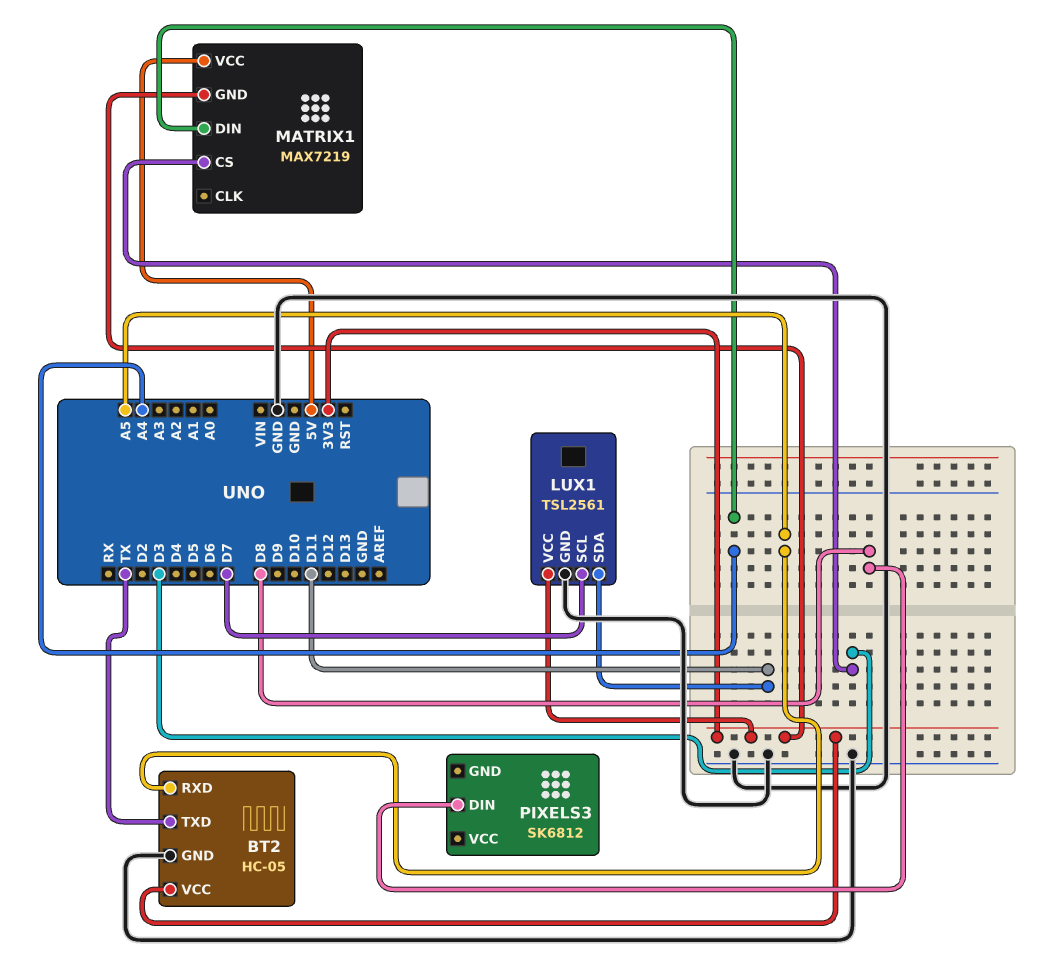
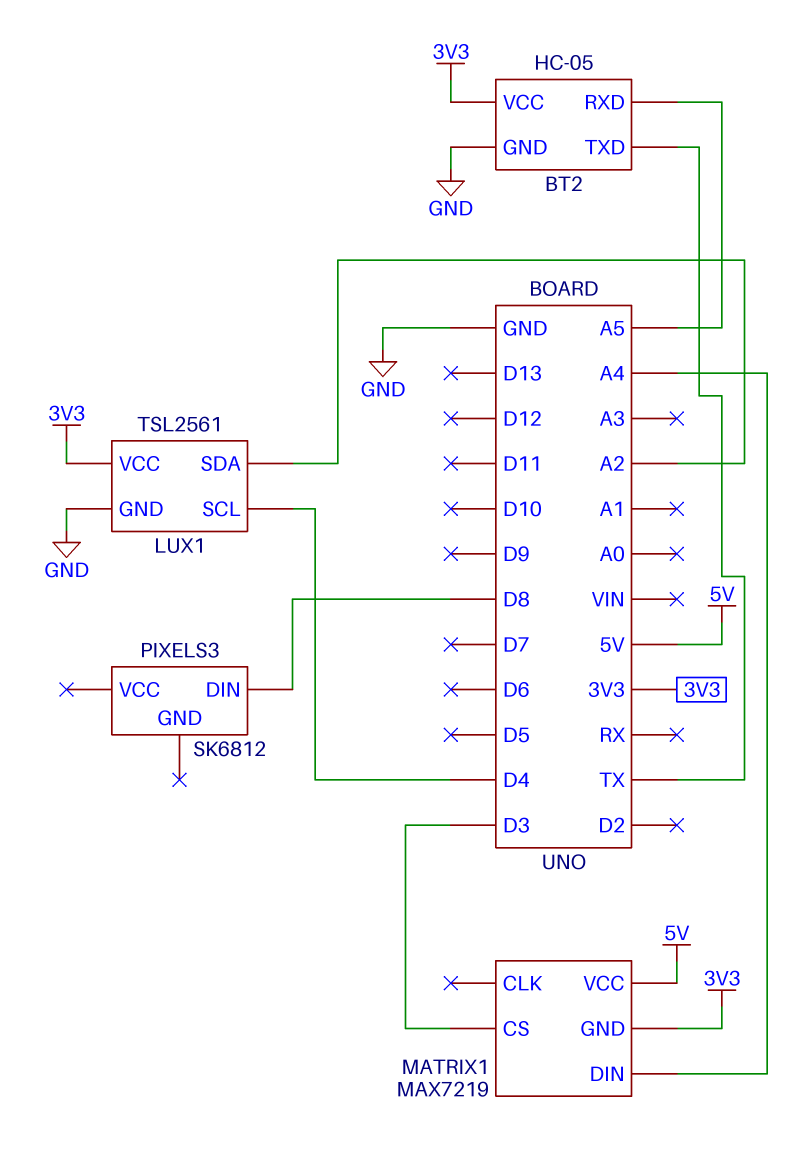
LUX1 pin SCL: D7 -> D4
LUX1 pin SDA: D11 -> A2

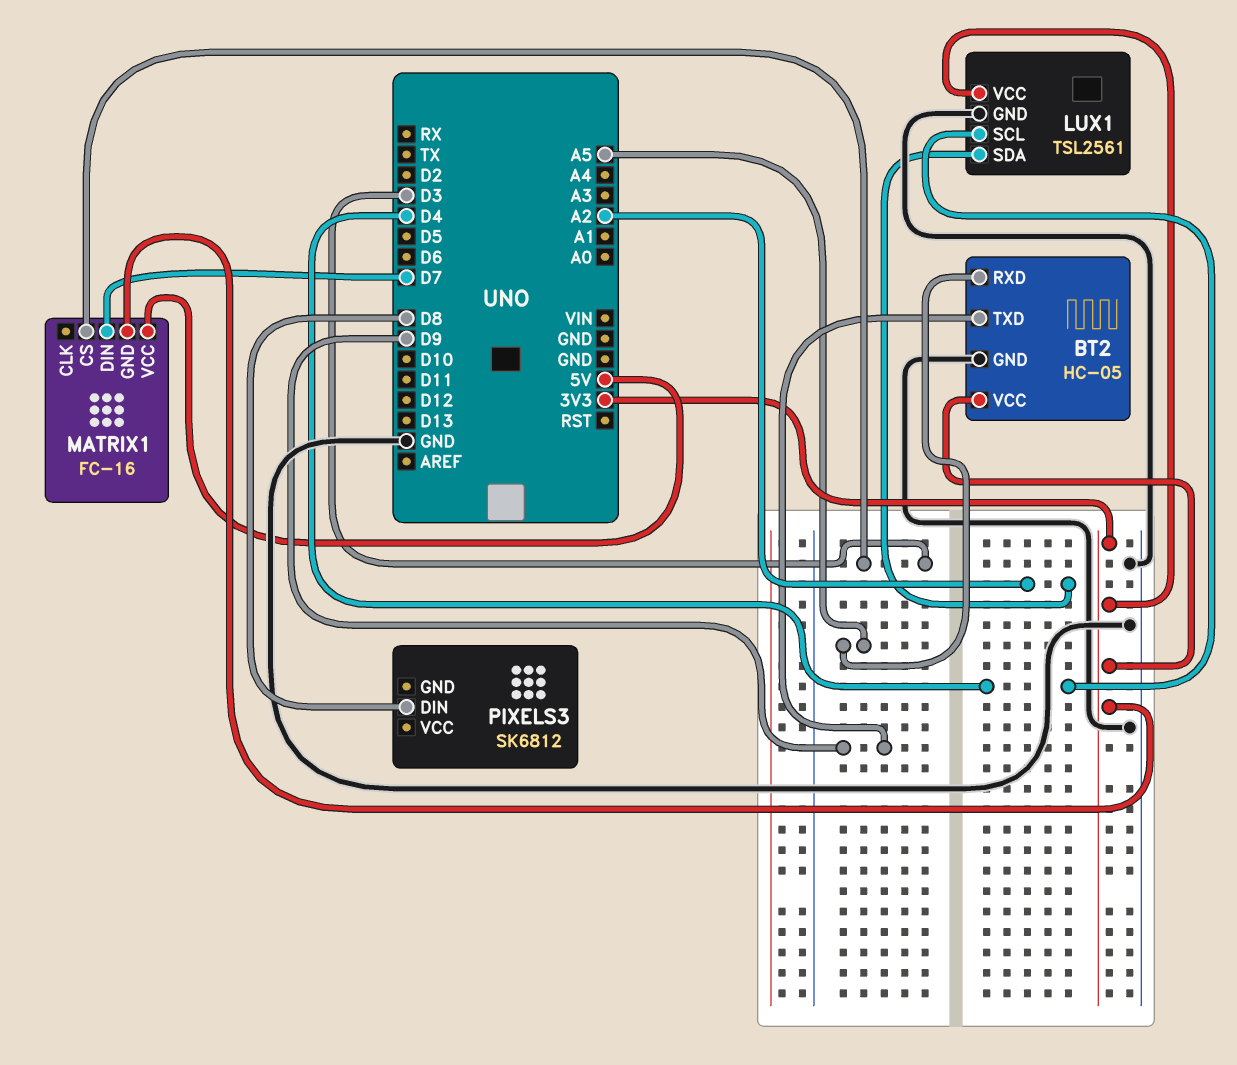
BT2 pin TXD: TX -> D9
MATRIX1: MAX7219 -> FC-16
MATRIX1 pin DIN: A4 -> D7

